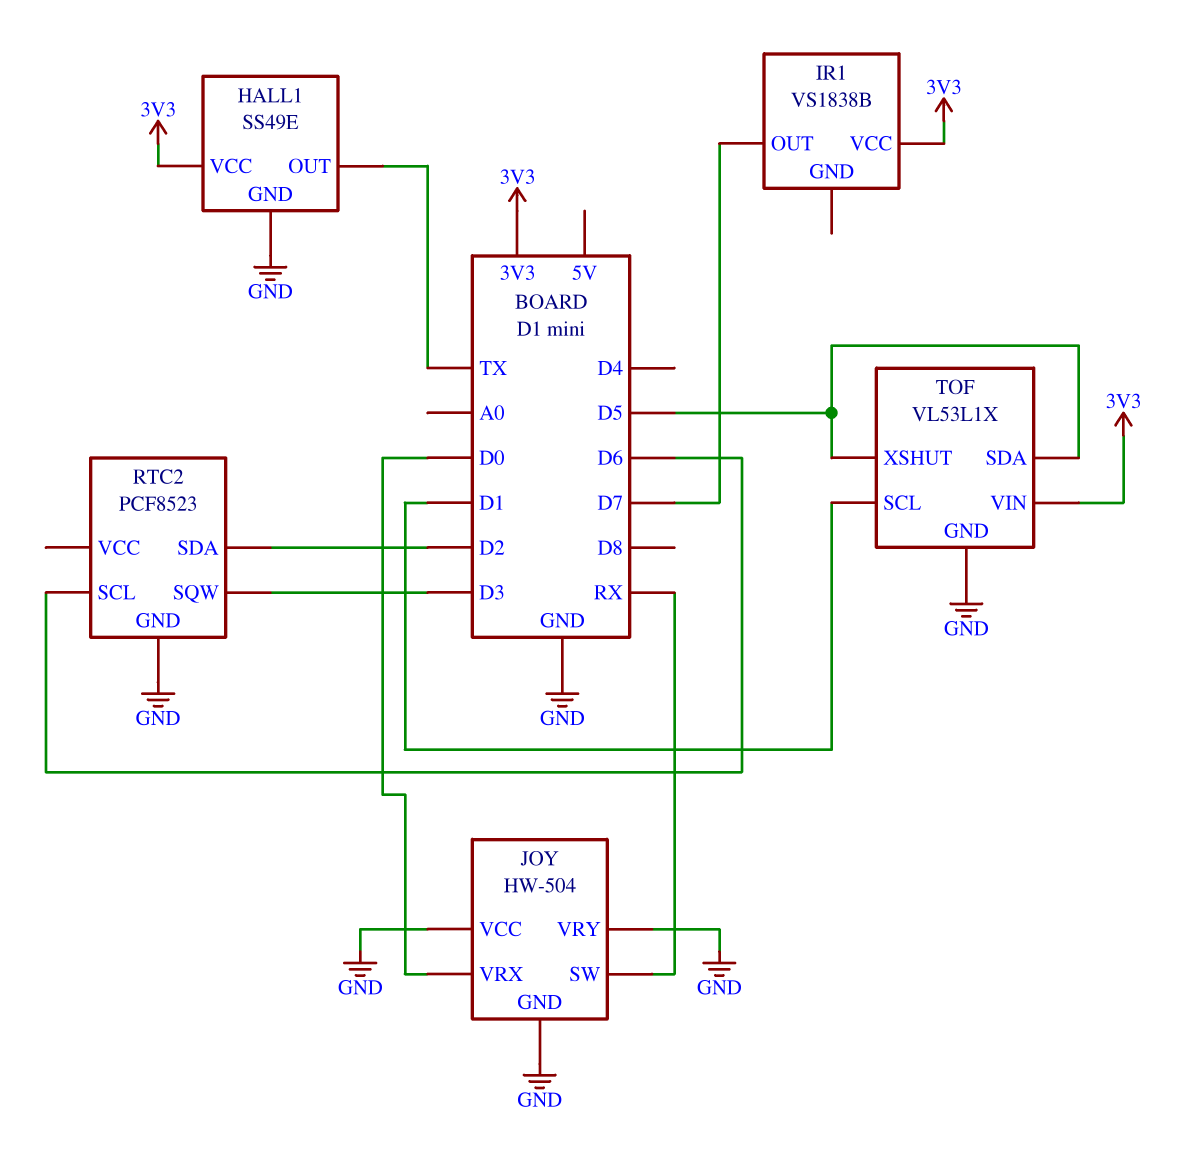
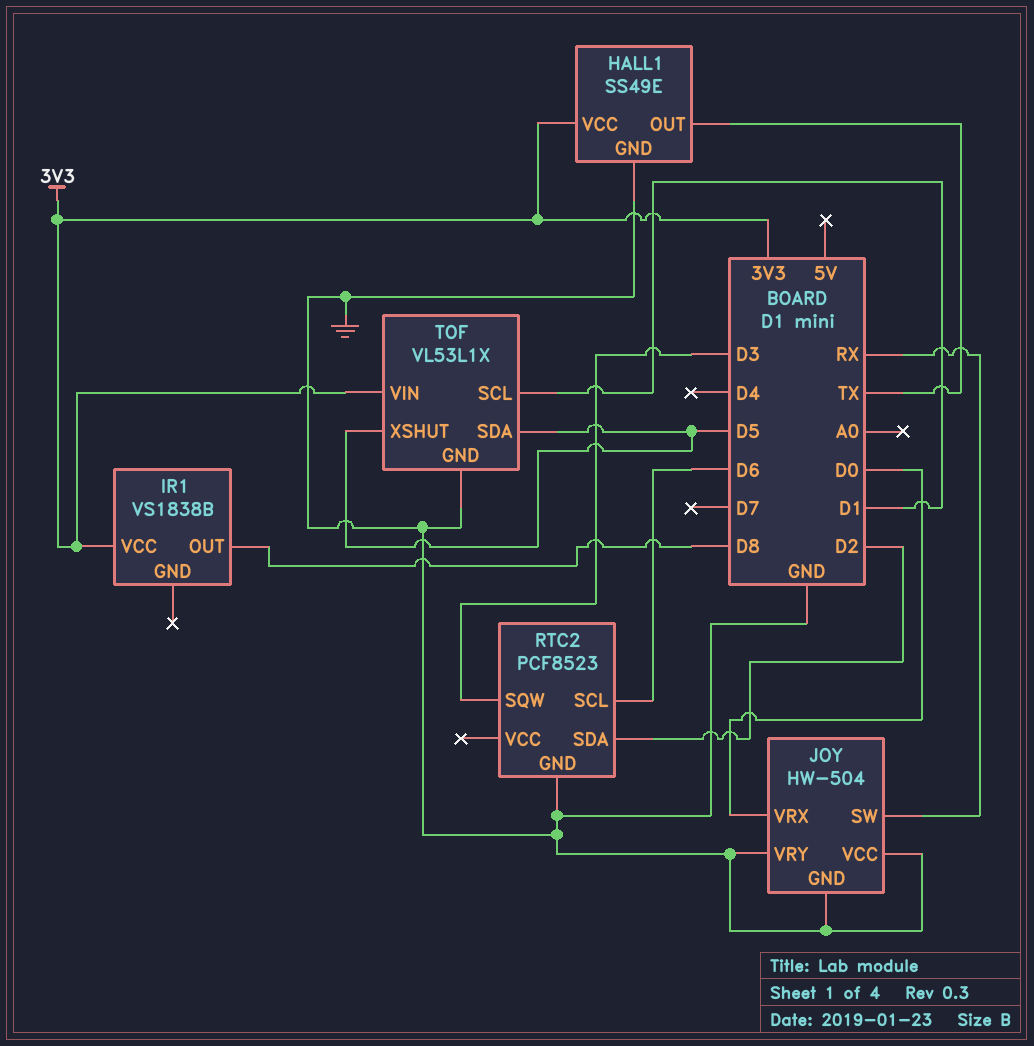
IR1 pin OUT: D7 -> D8

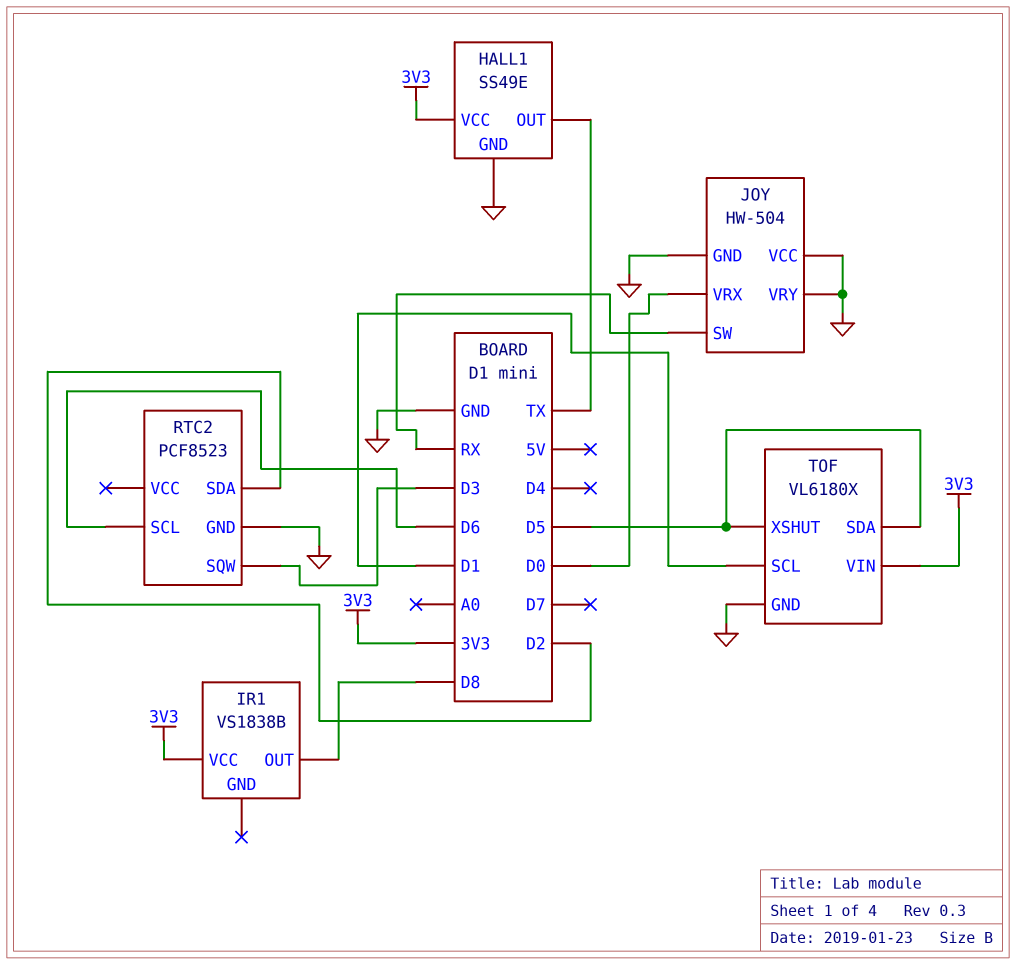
TOF: VL53L1X -> VL6180X

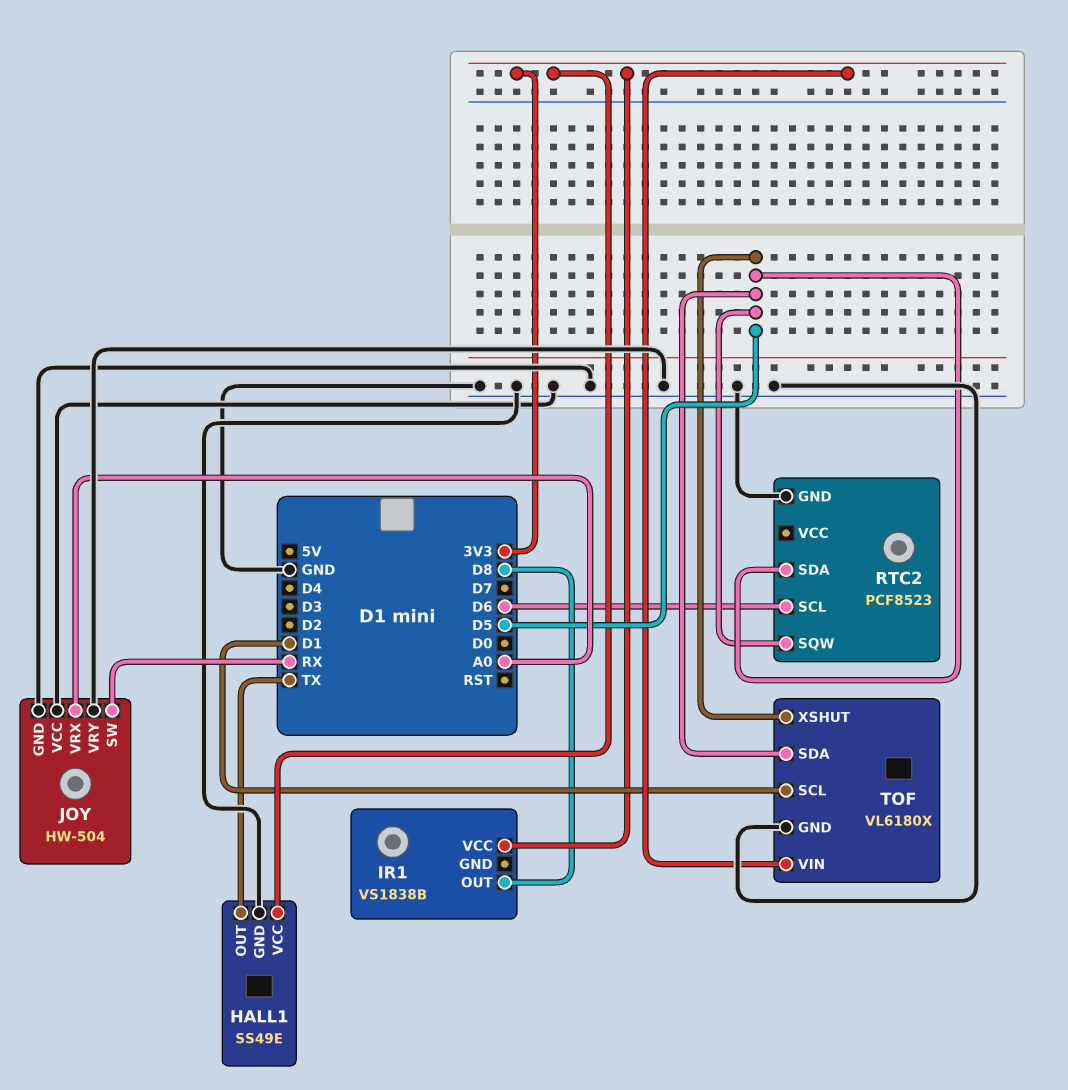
JOY pin VRX: D0 -> A0
RTC2 pin SDA: D2 -> D5
RTC2 pin SQW: D3 -> D5

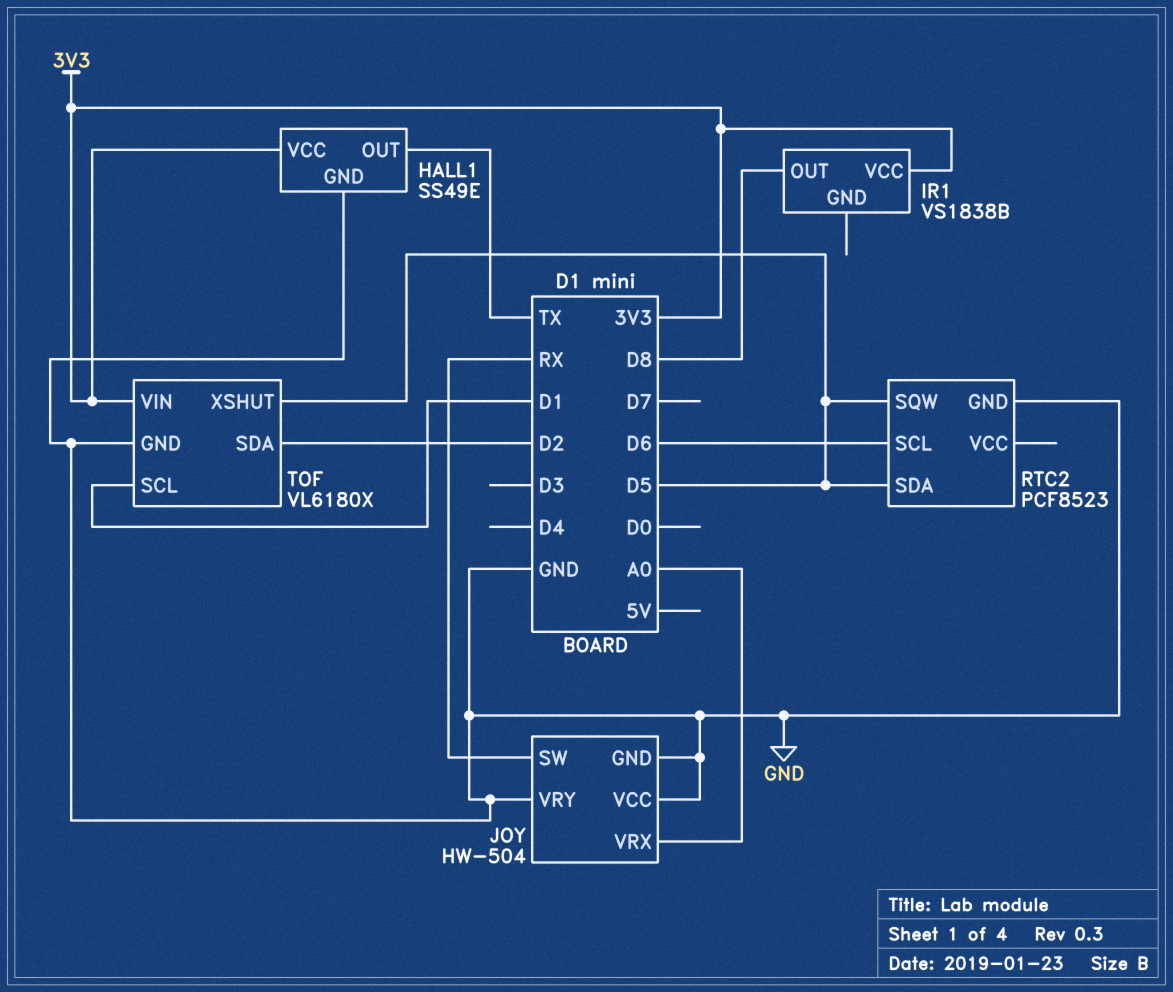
TOF pin SDA: D5 -> D2

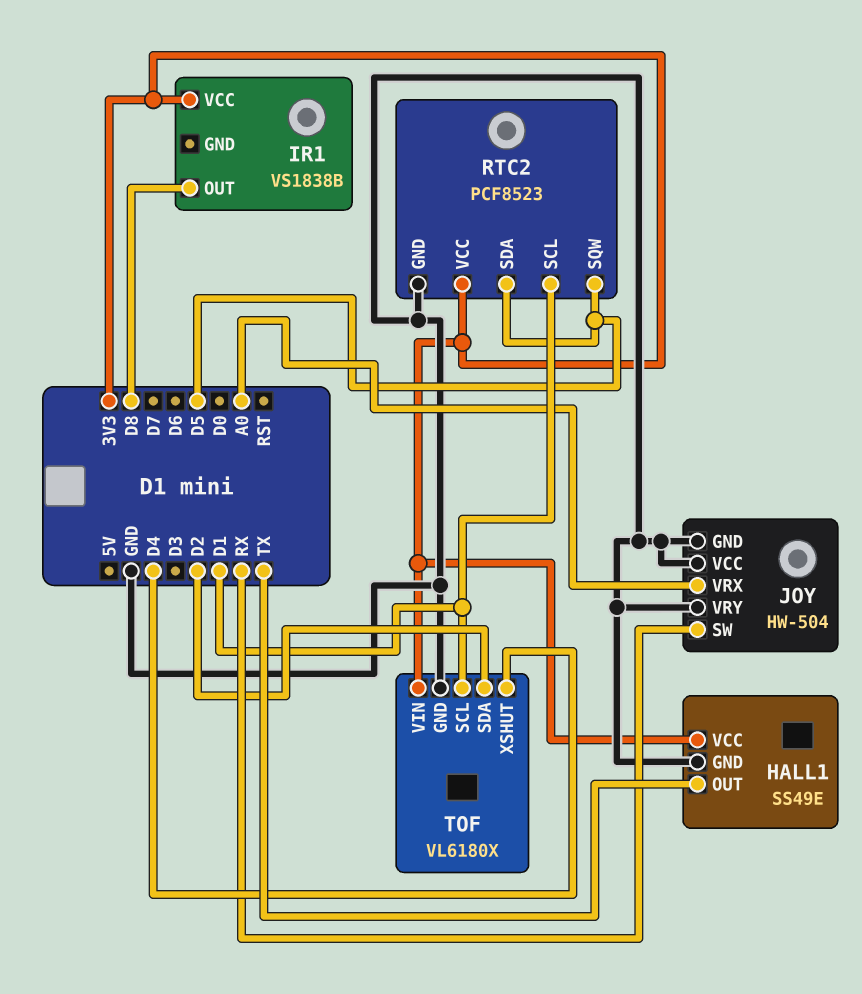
RTC2 pin SCL: D6 -> D1
RTC2 pin VCC: none -> 3V3
TOF pin XSHUT: D5 -> D4

